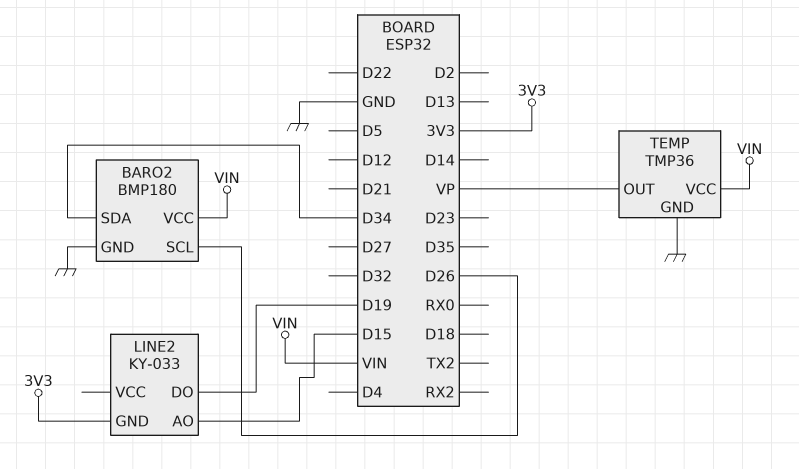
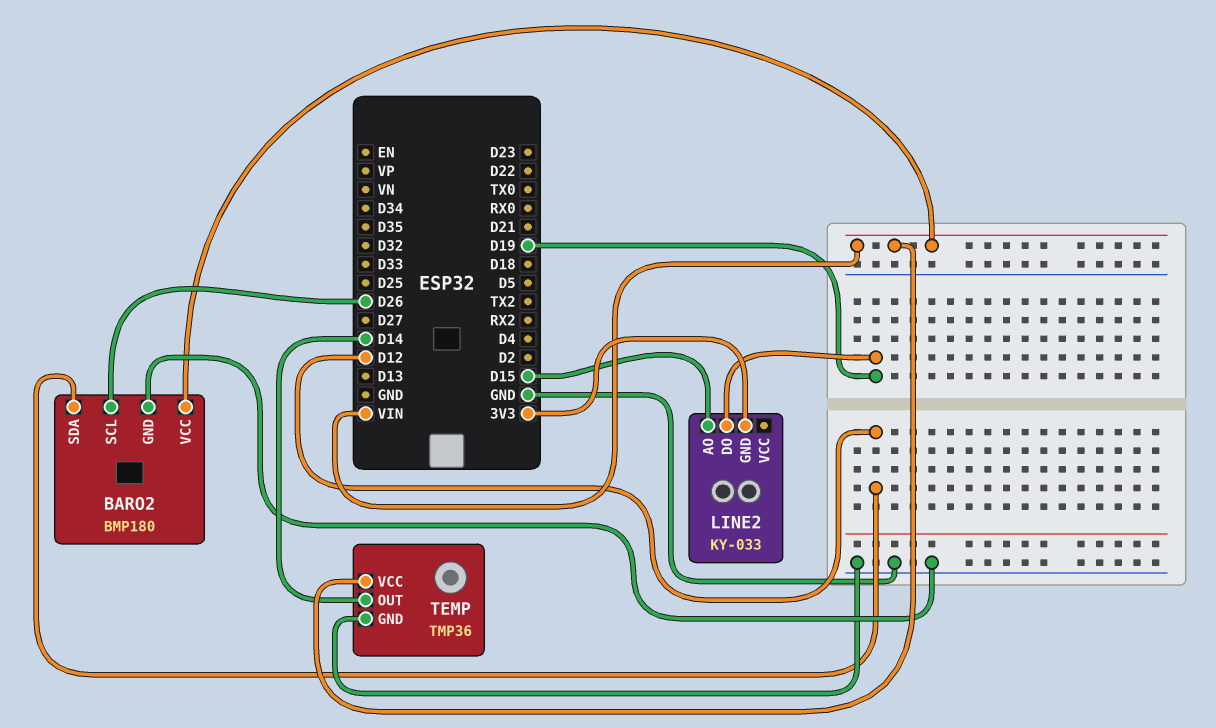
BARO2 pin SDA: D34 -> D12
TEMP pin OUT: VP -> D14

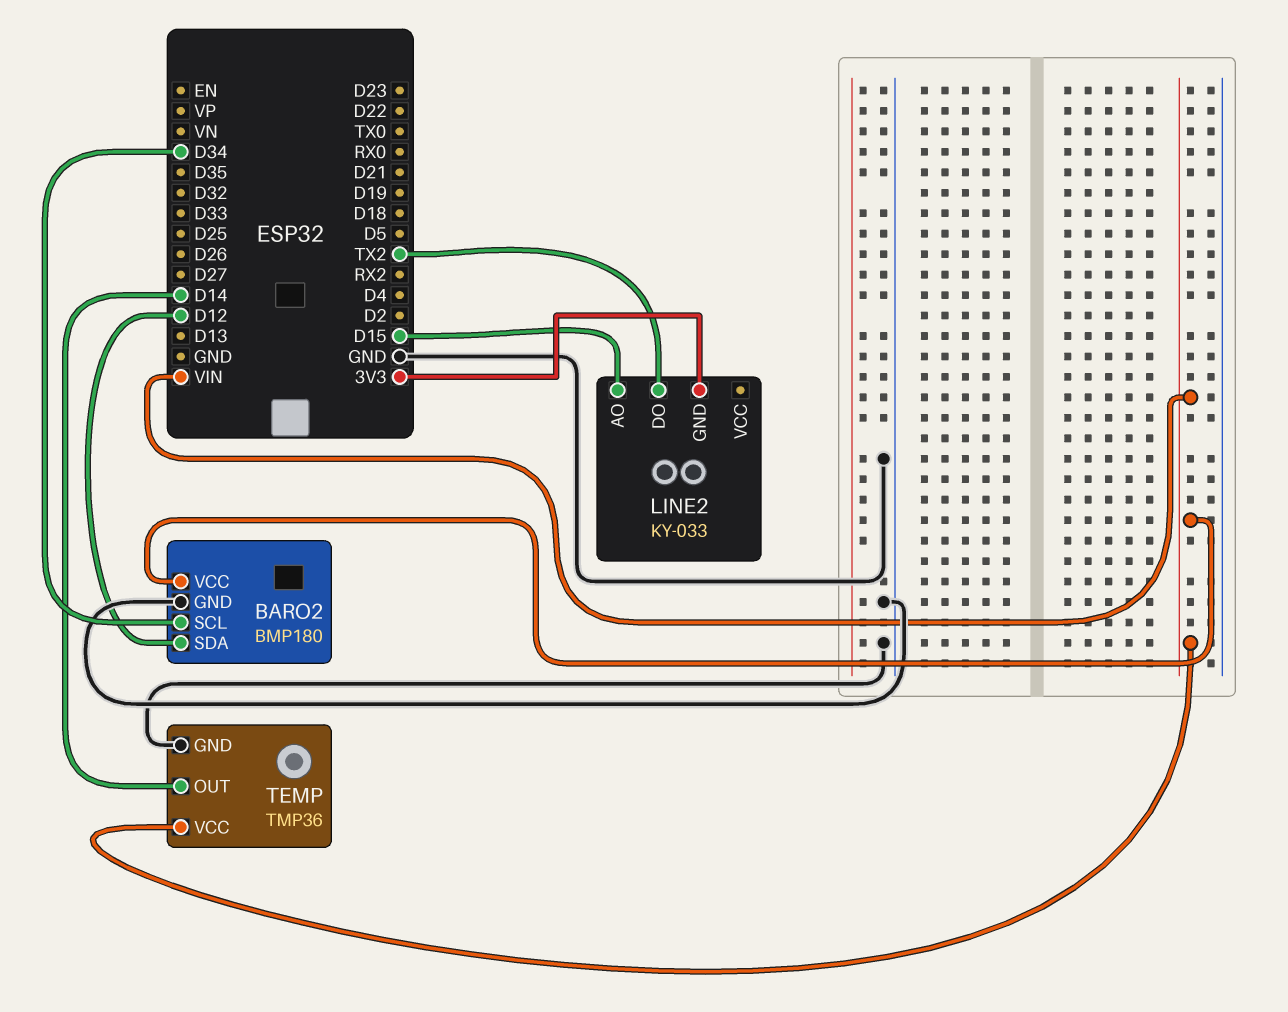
BARO2 pin SCL: D26 -> D34
LINE2 pin DO: D19 -> TX2

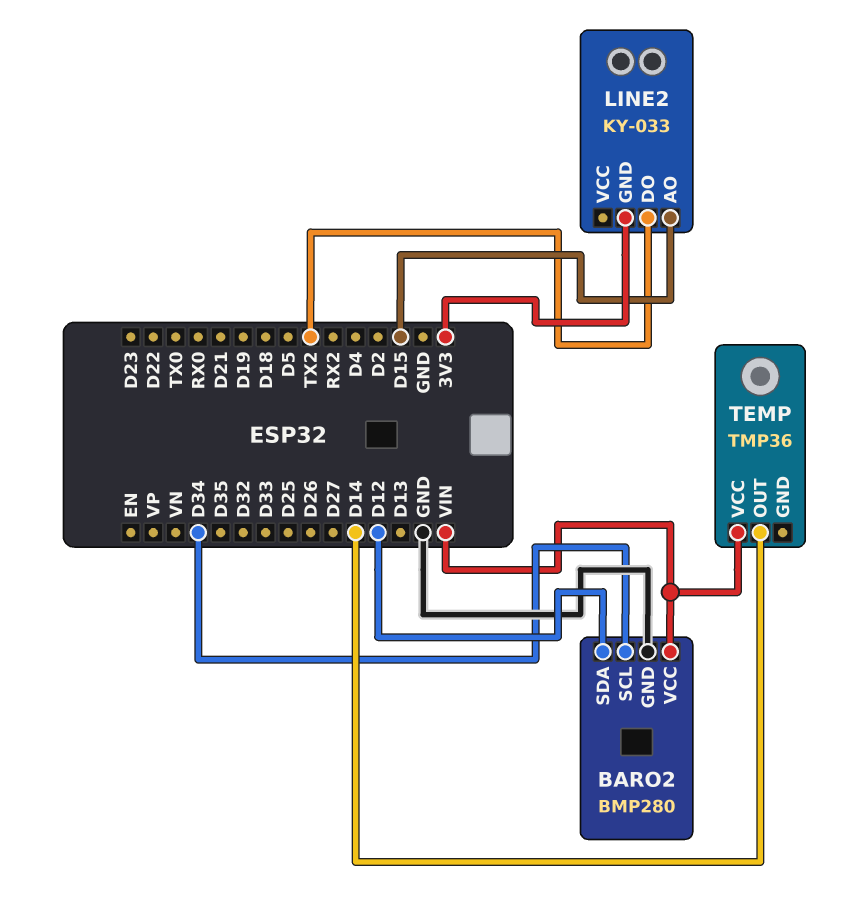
BARO2: BMP180 -> BMP280
TEMP pin GND: GND -> none

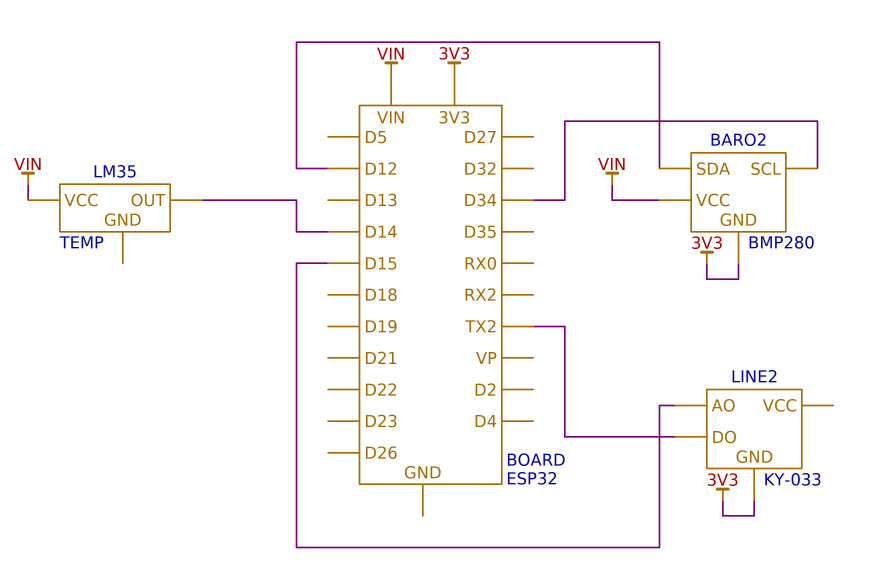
BARO2 pin GND: GND -> 3V3
TEMP: TMP36 -> LM35

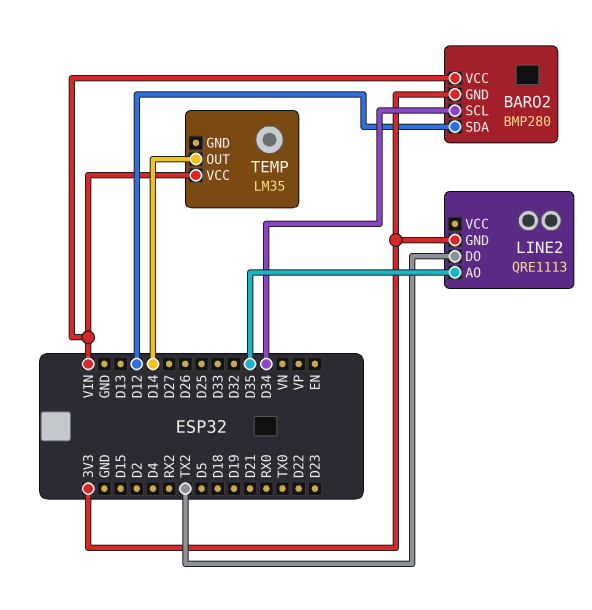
LINE2: KY-033 -> QRE1113
LINE2 pin AO: D15 -> D35

